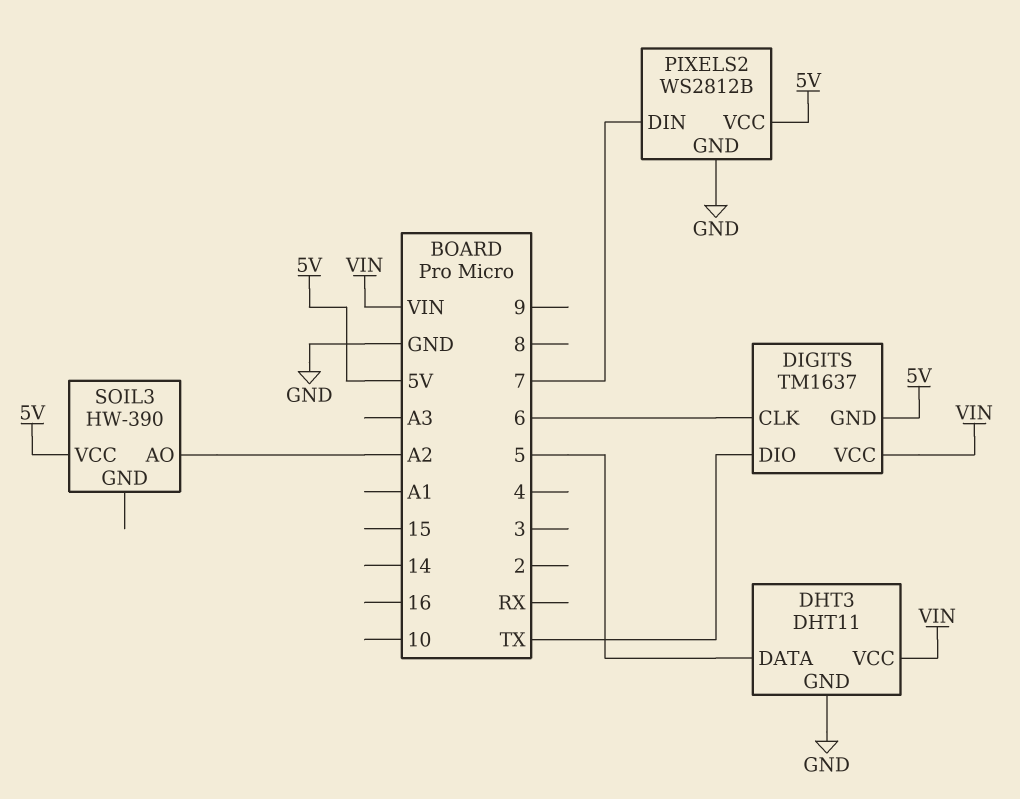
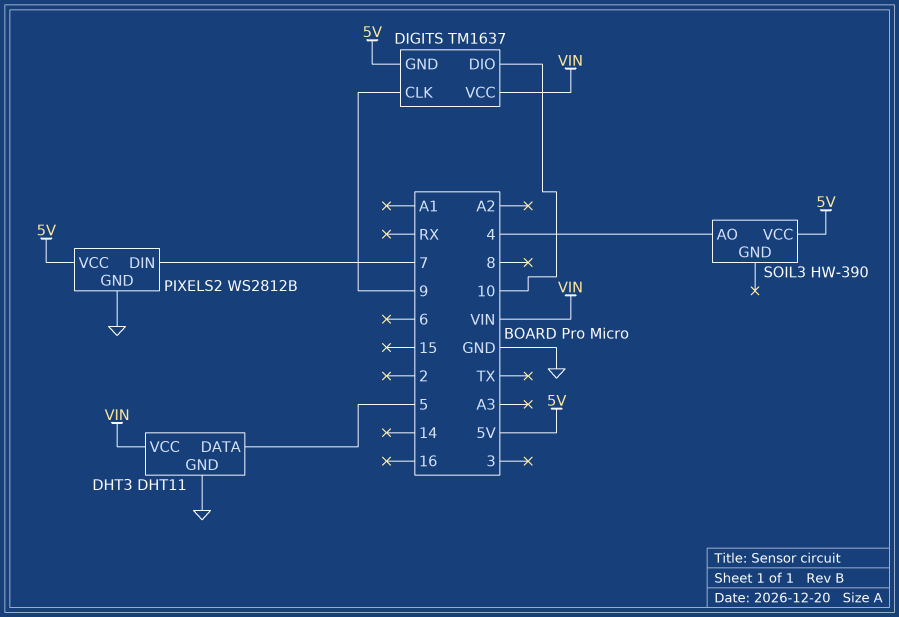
DIGITS pin CLK: 6 -> 9
DIGITS pin DIO: TX -> 10
SOIL3 pin AO: A2 -> 4

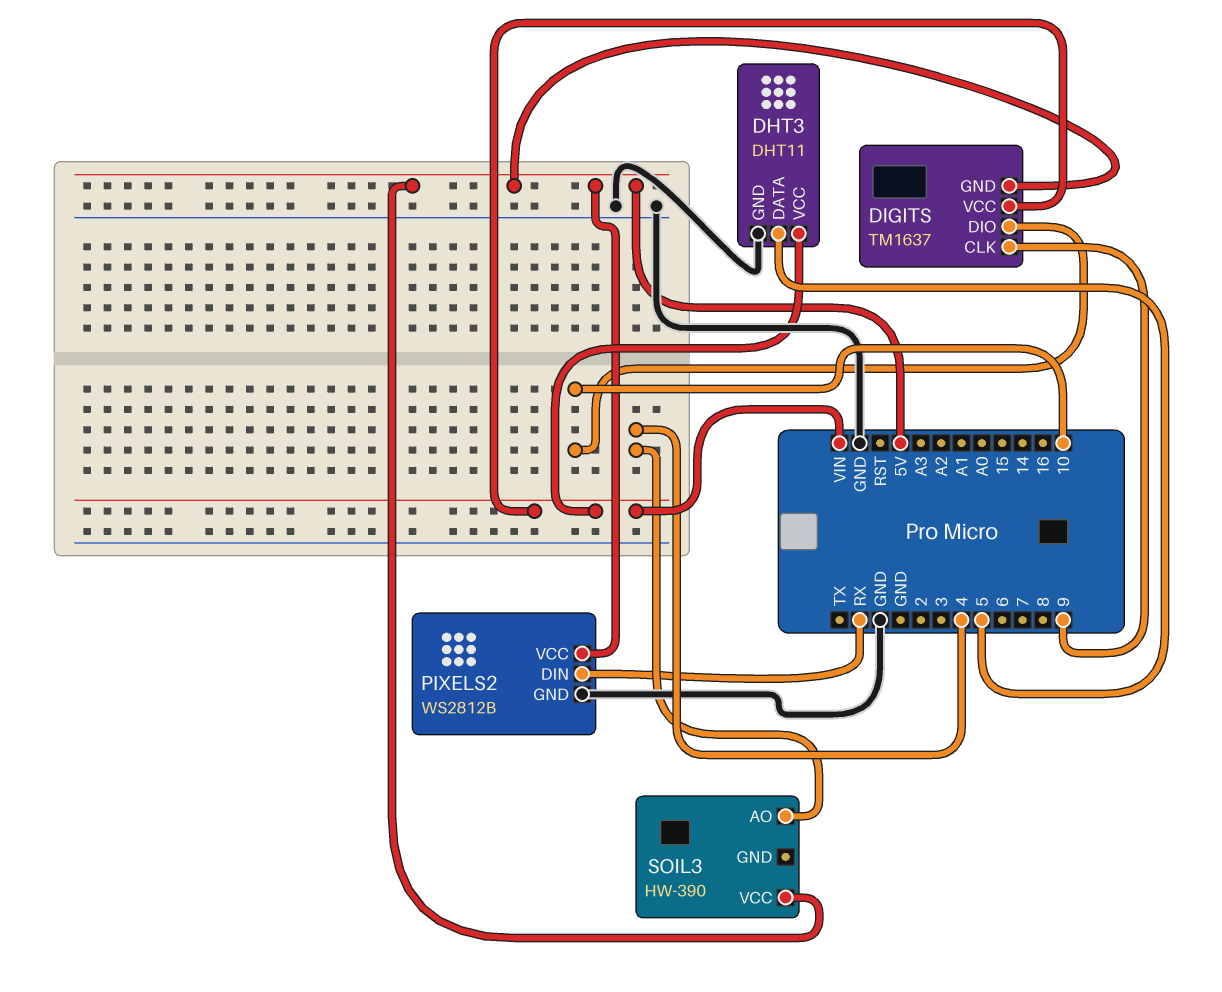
PIXELS2 pin DIN: 7 -> RX

